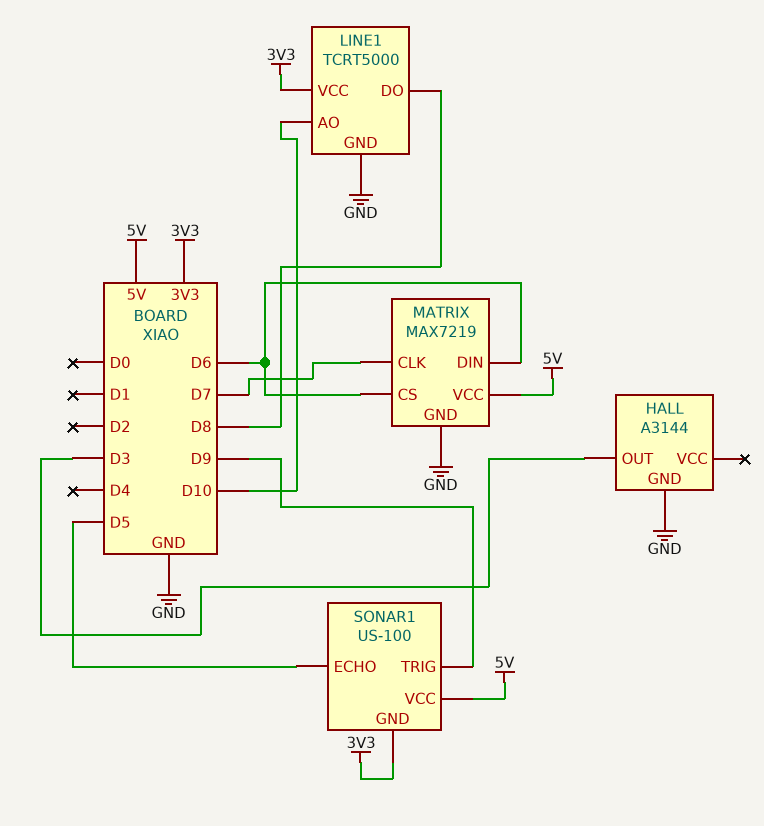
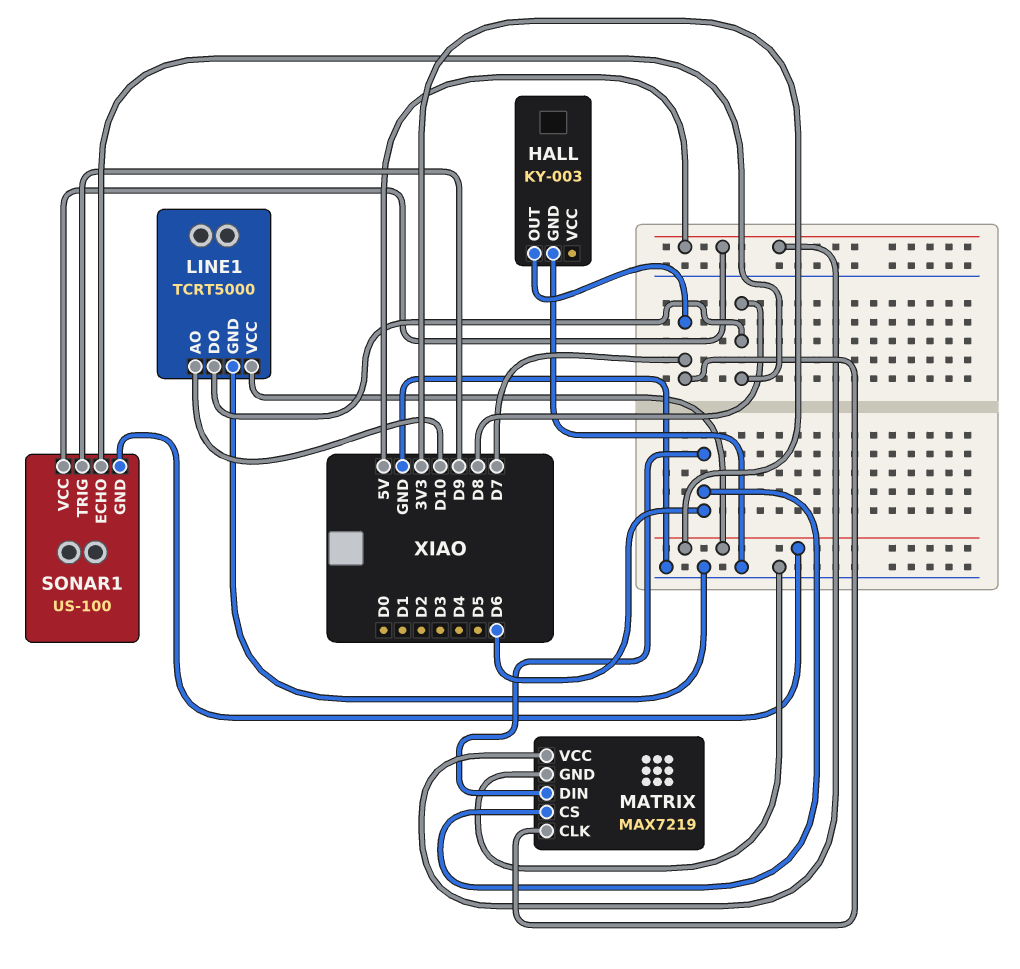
HALL: A3144 -> KY-003
HALL pin OUT: D3 -> D7
SONAR1 pin ECHO: D5 -> D8

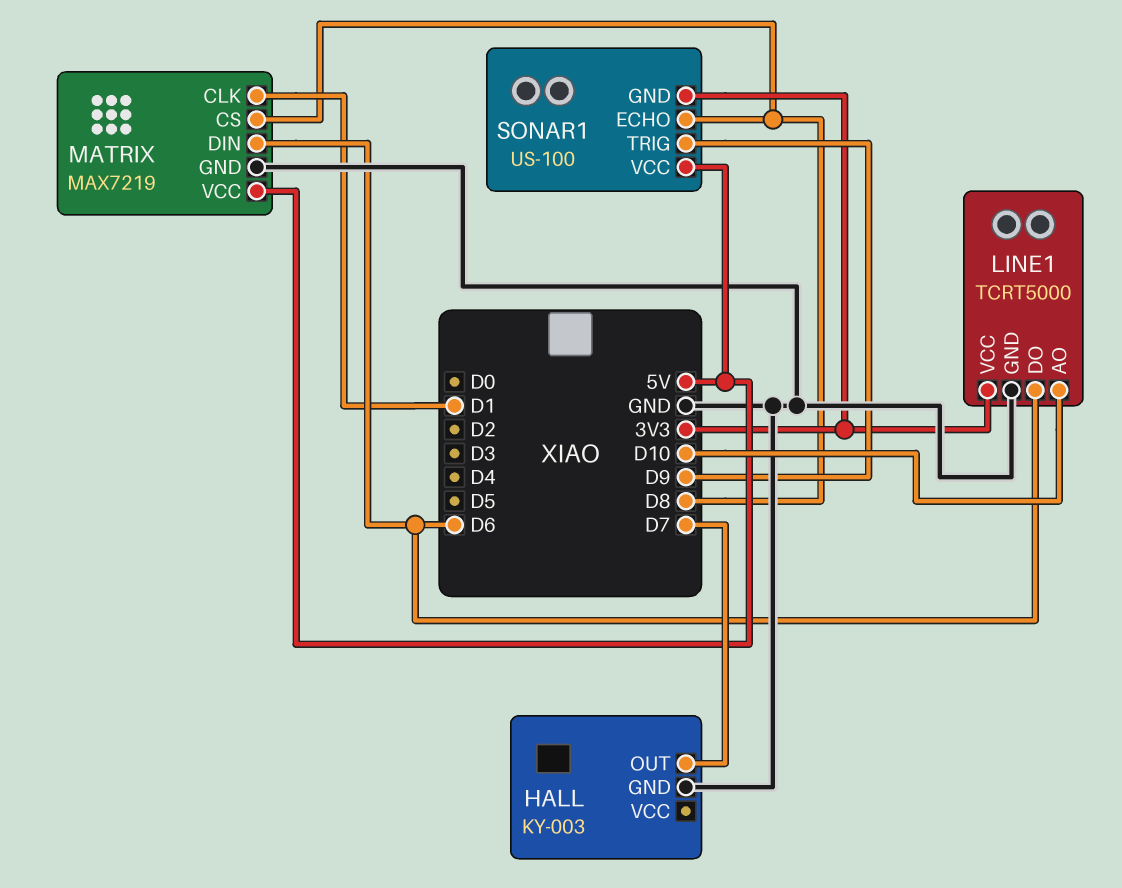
LINE1 pin DO: D8 -> D6
MATRIX pin CLK: D7 -> D1
MATRIX pin CS: D6 -> D8

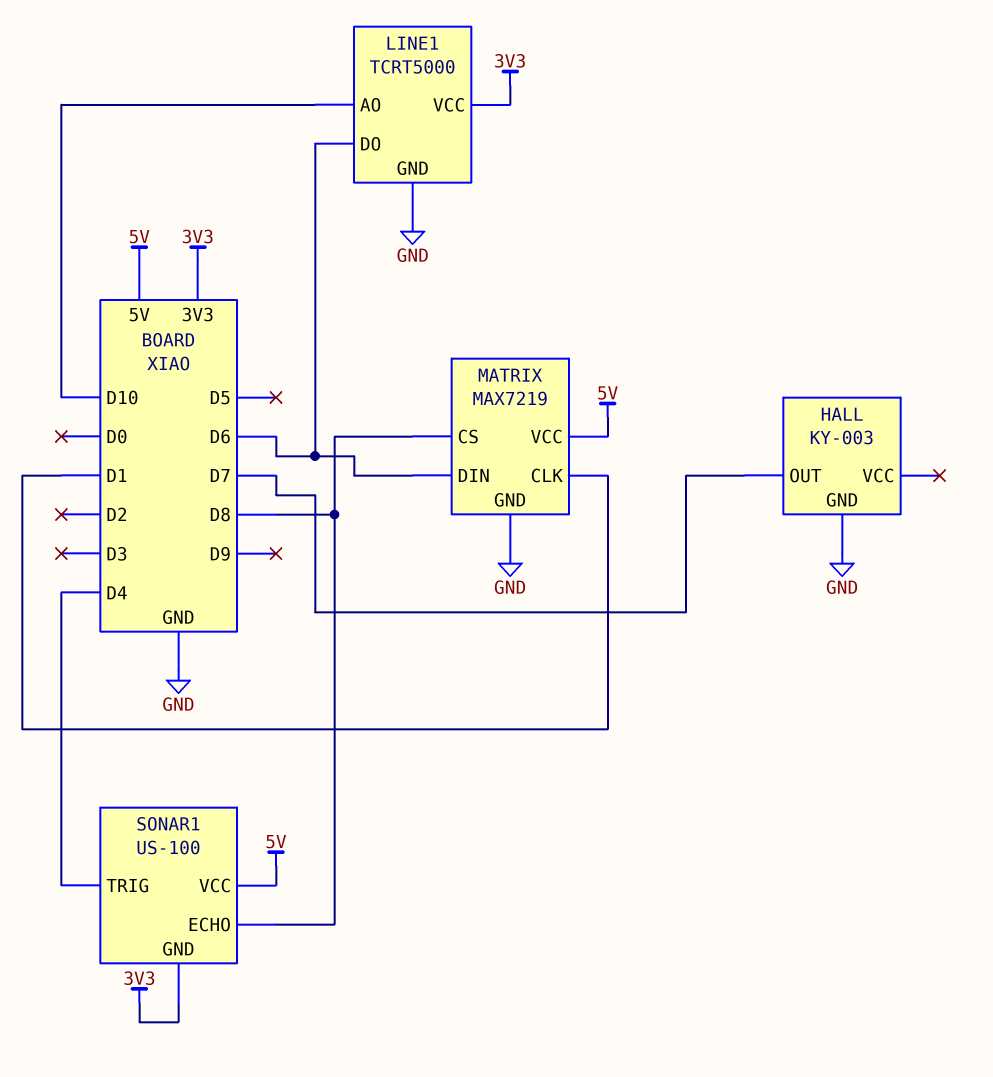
SONAR1 pin TRIG: D9 -> D4

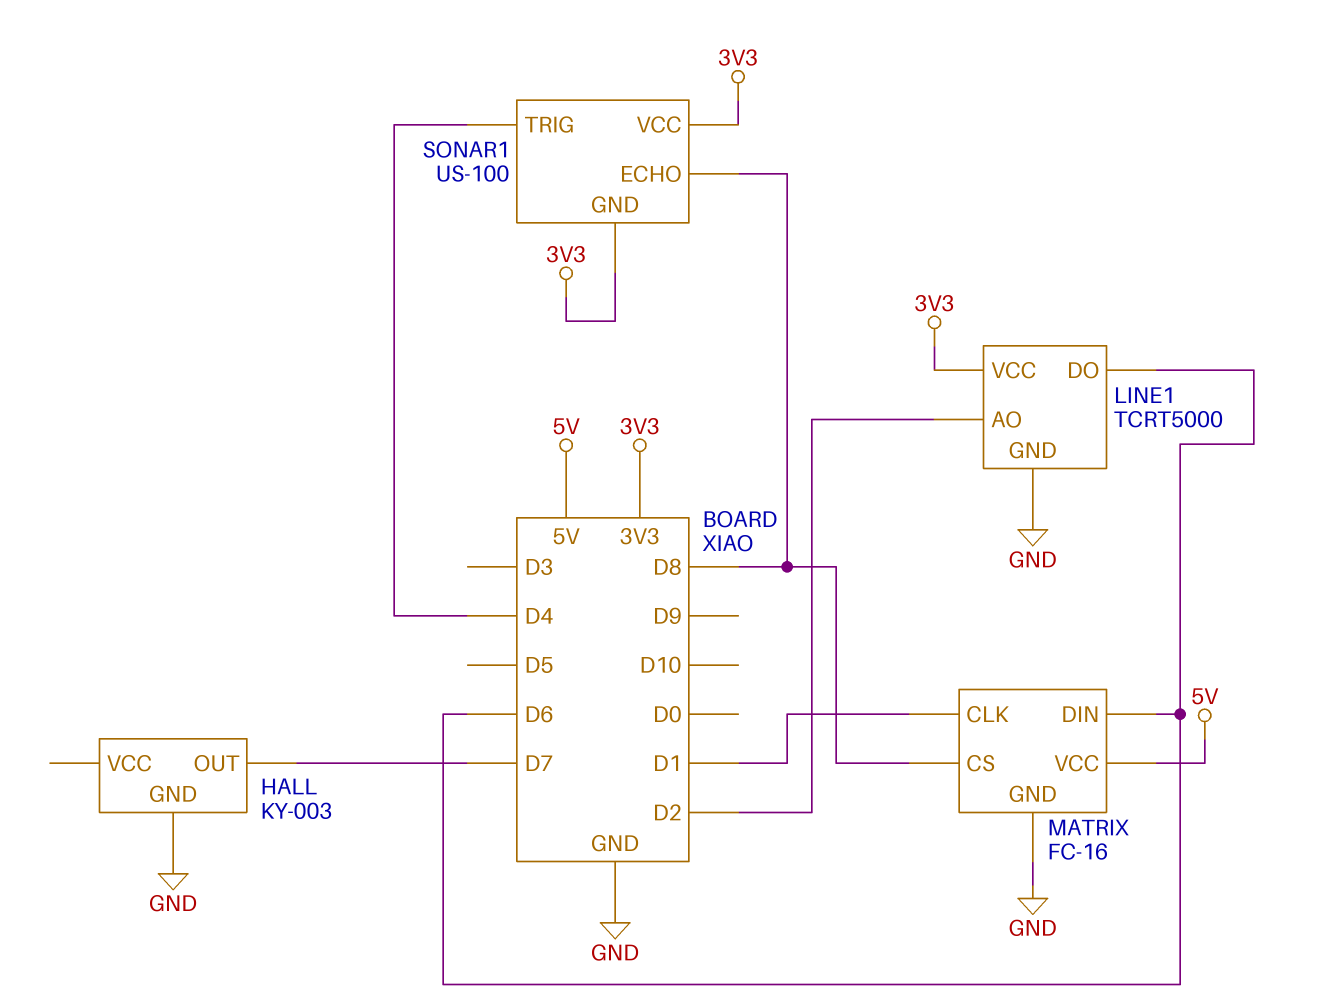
LINE1 pin AO: D10 -> D2
MATRIX: MAX7219 -> FC-16
SONAR1 pin VCC: 5V -> 3V3

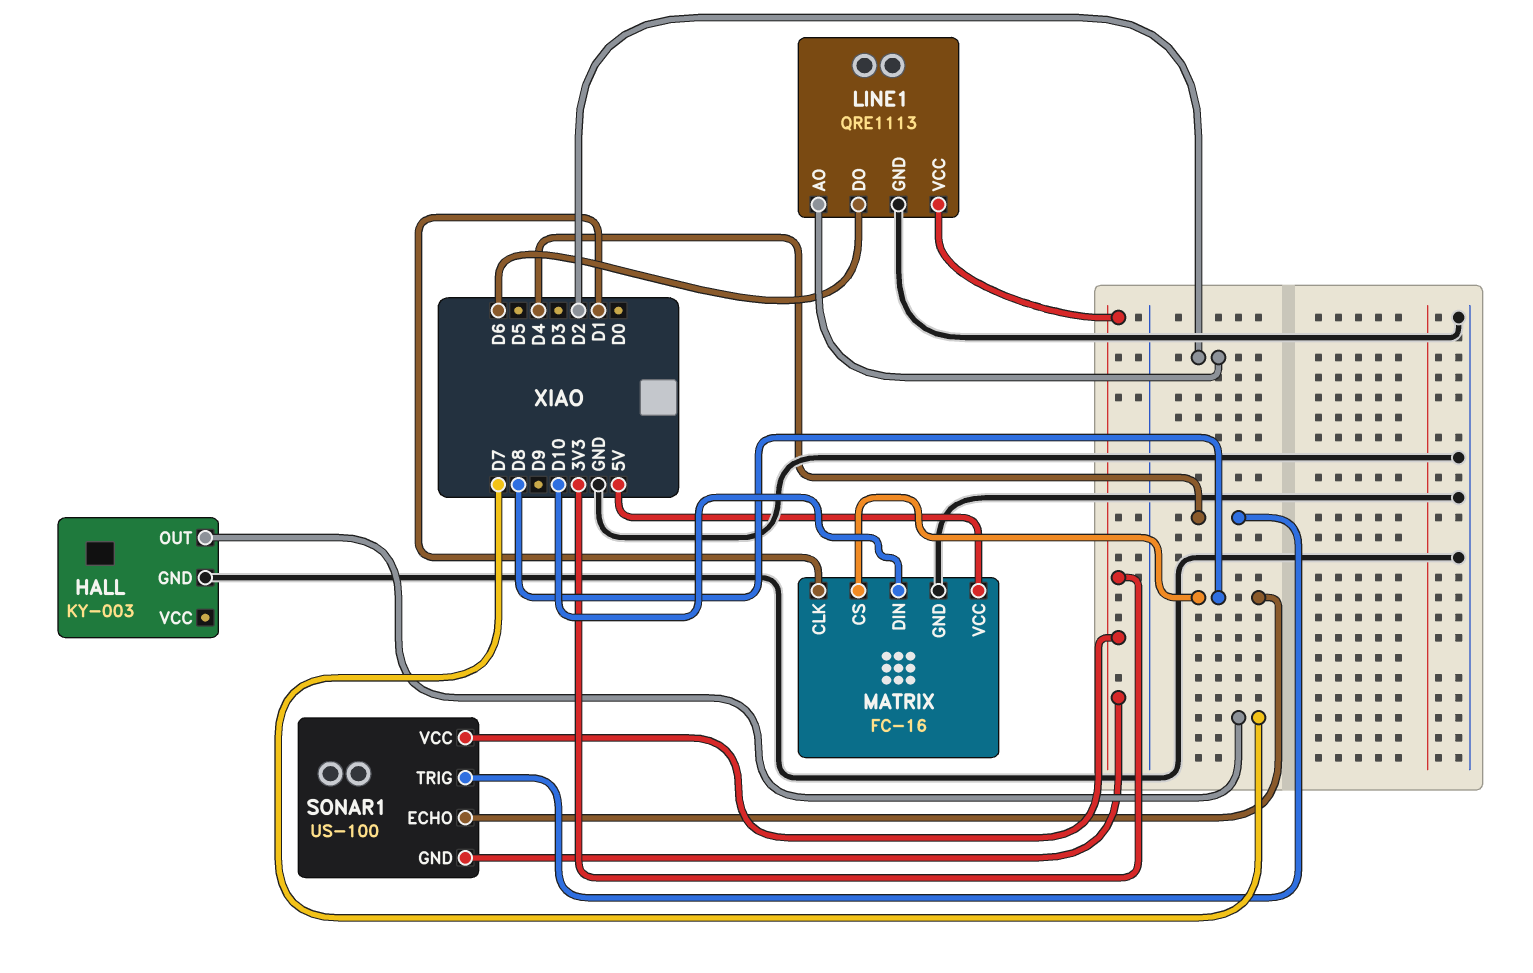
LINE1: TCRT5000 -> QRE1113
MATRIX pin DIN: D6 -> D10

